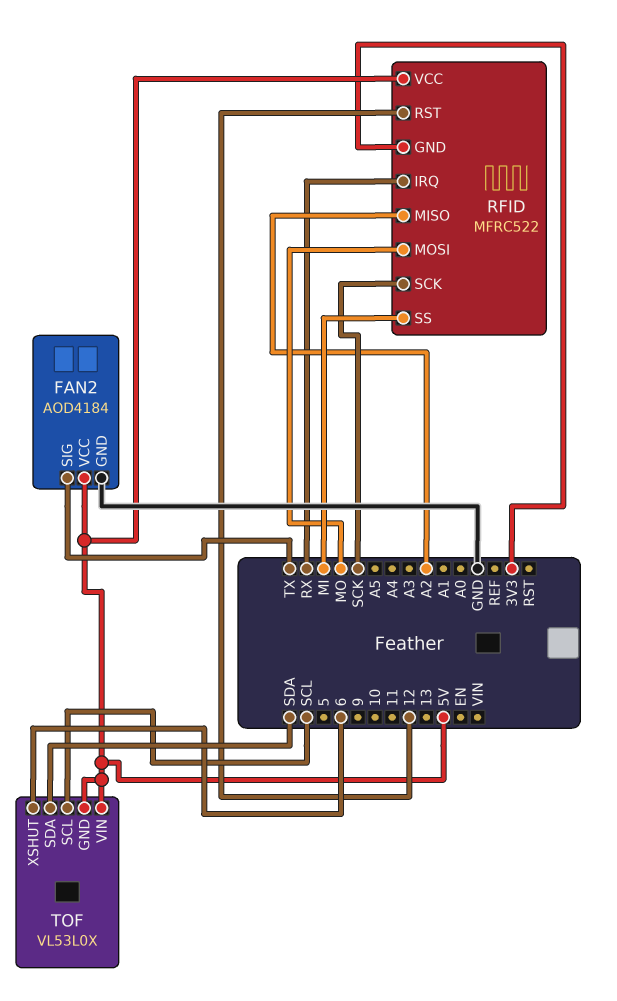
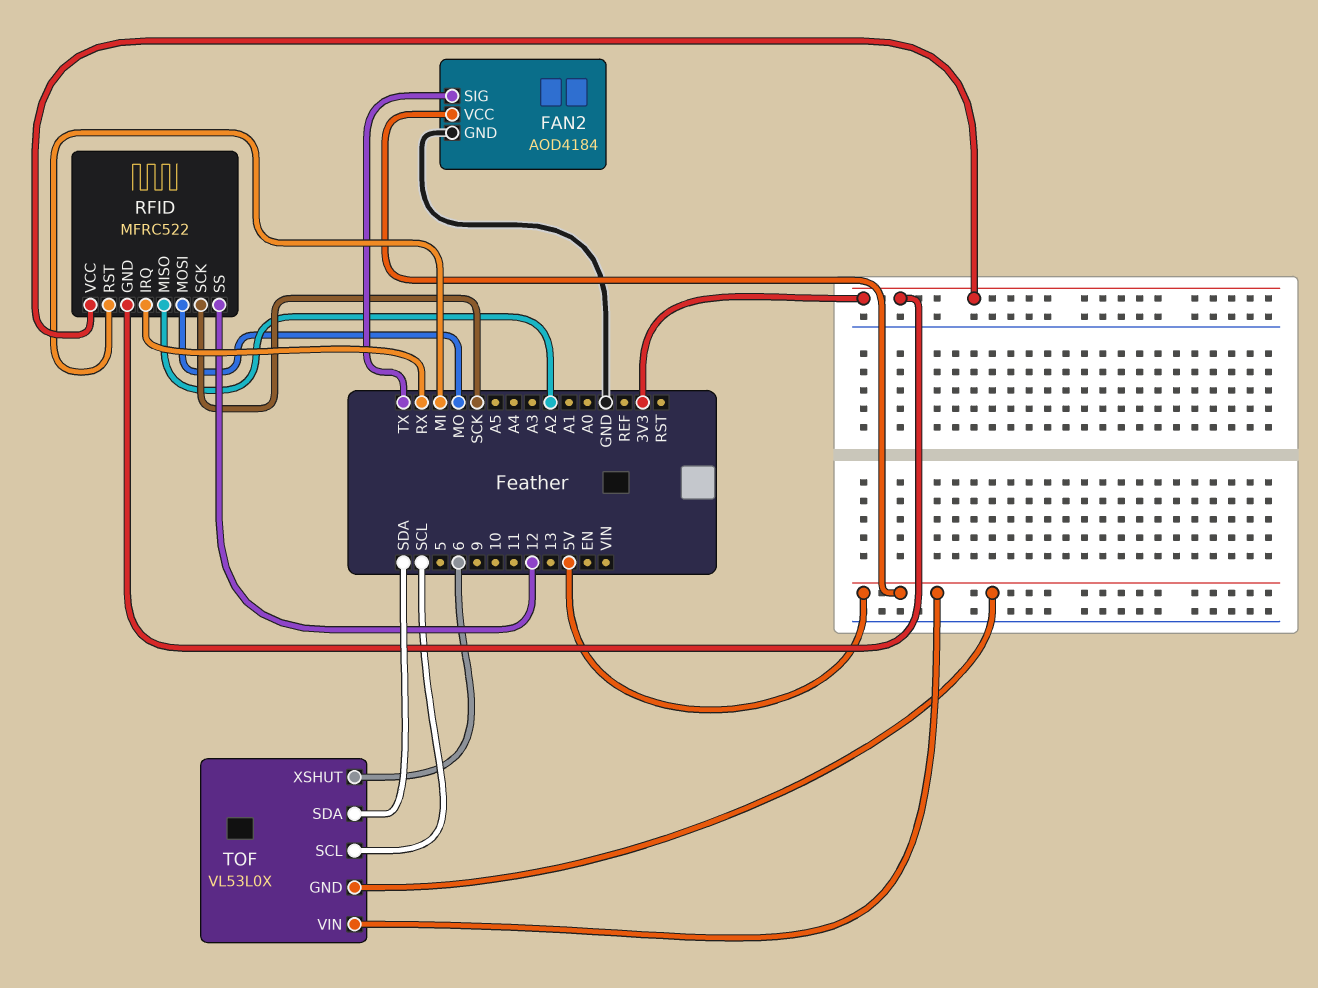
RFID pin RST: 12 -> MI
RFID pin SS: MI -> 12
RFID pin VCC: 5V -> 3V3

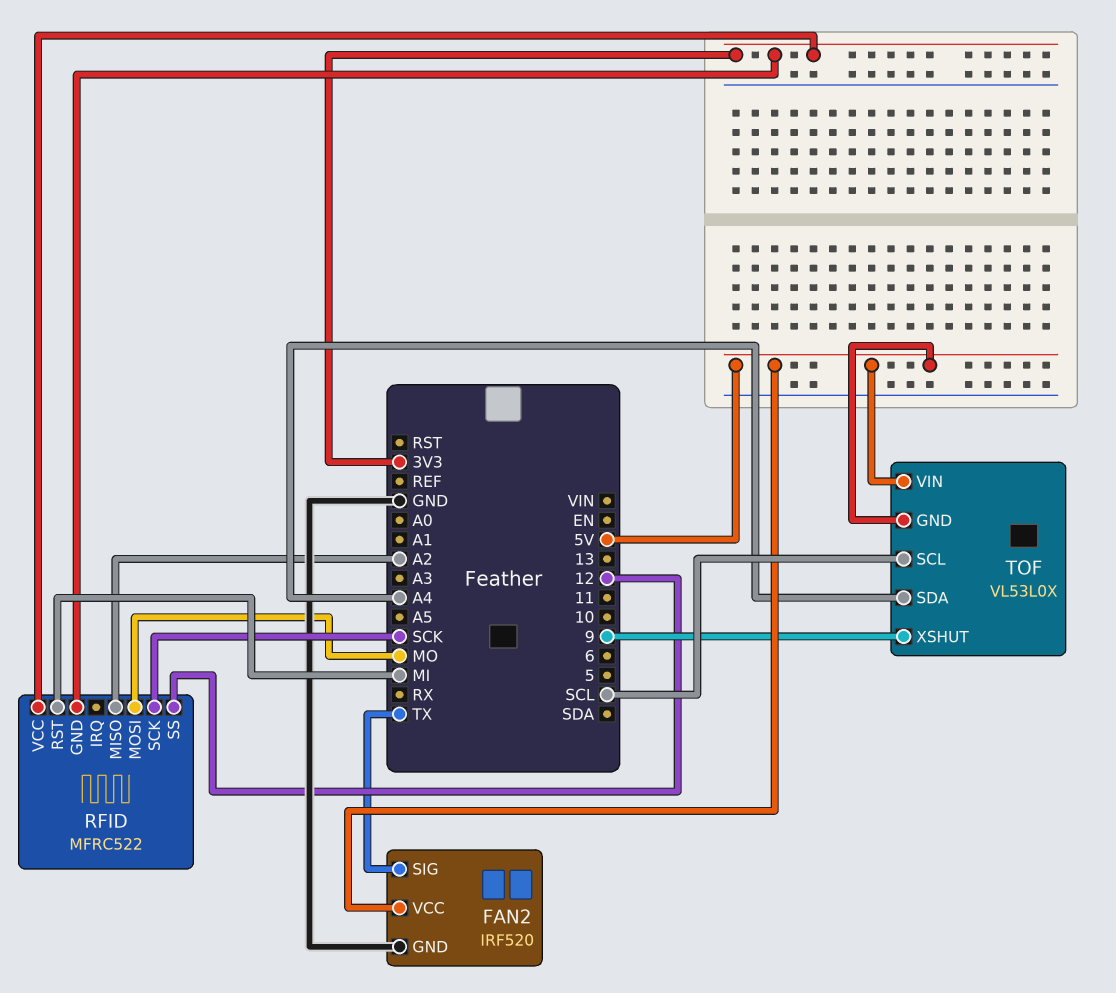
FAN2: AOD4184 -> IRF520
RFID pin IRQ: RX -> none
TOF pin SDA: SDA -> A4
TOF pin XSHUT: 6 -> 9

